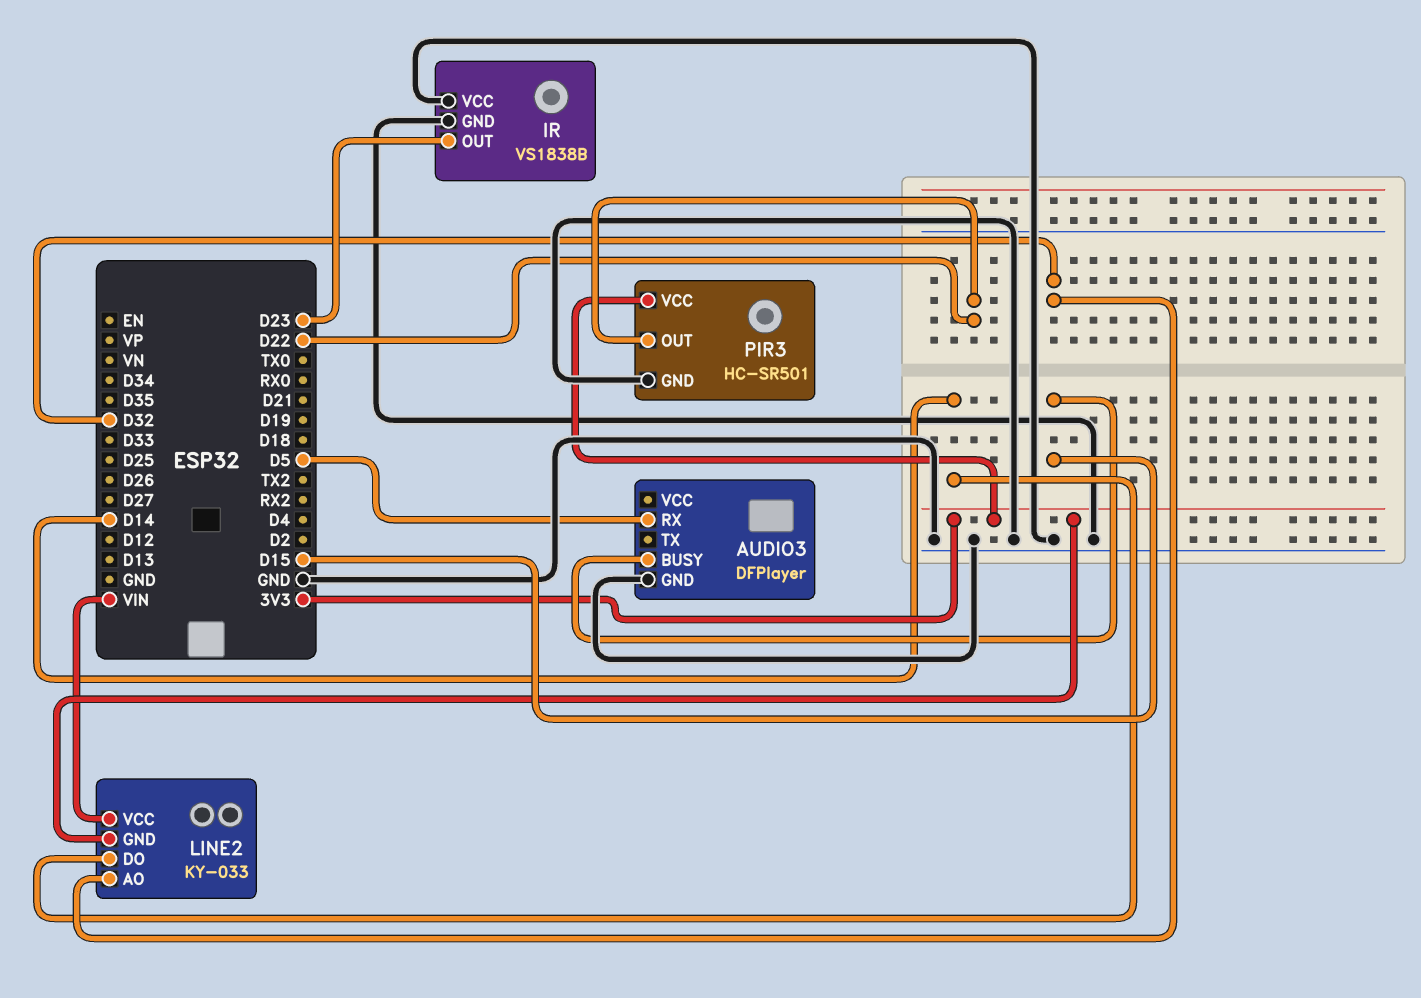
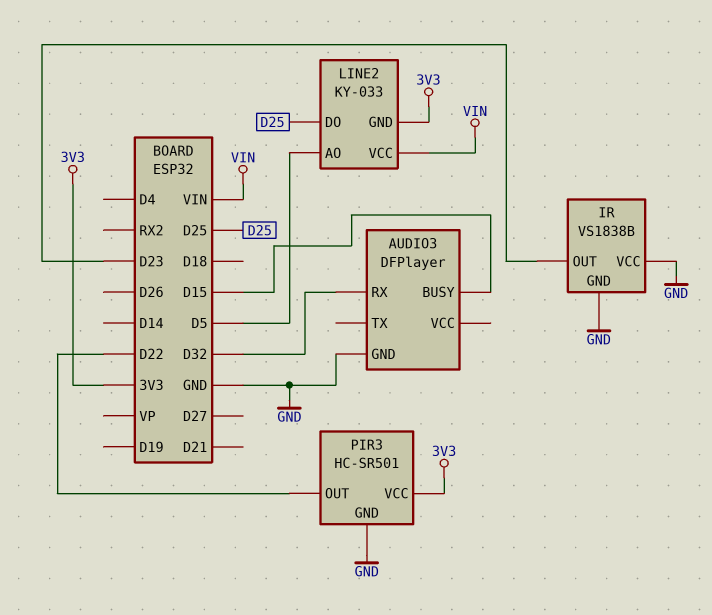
AUDIO3 pin RX: D5 -> D32
LINE2 pin AO: D32 -> D5
LINE2 pin DO: D14 -> D25

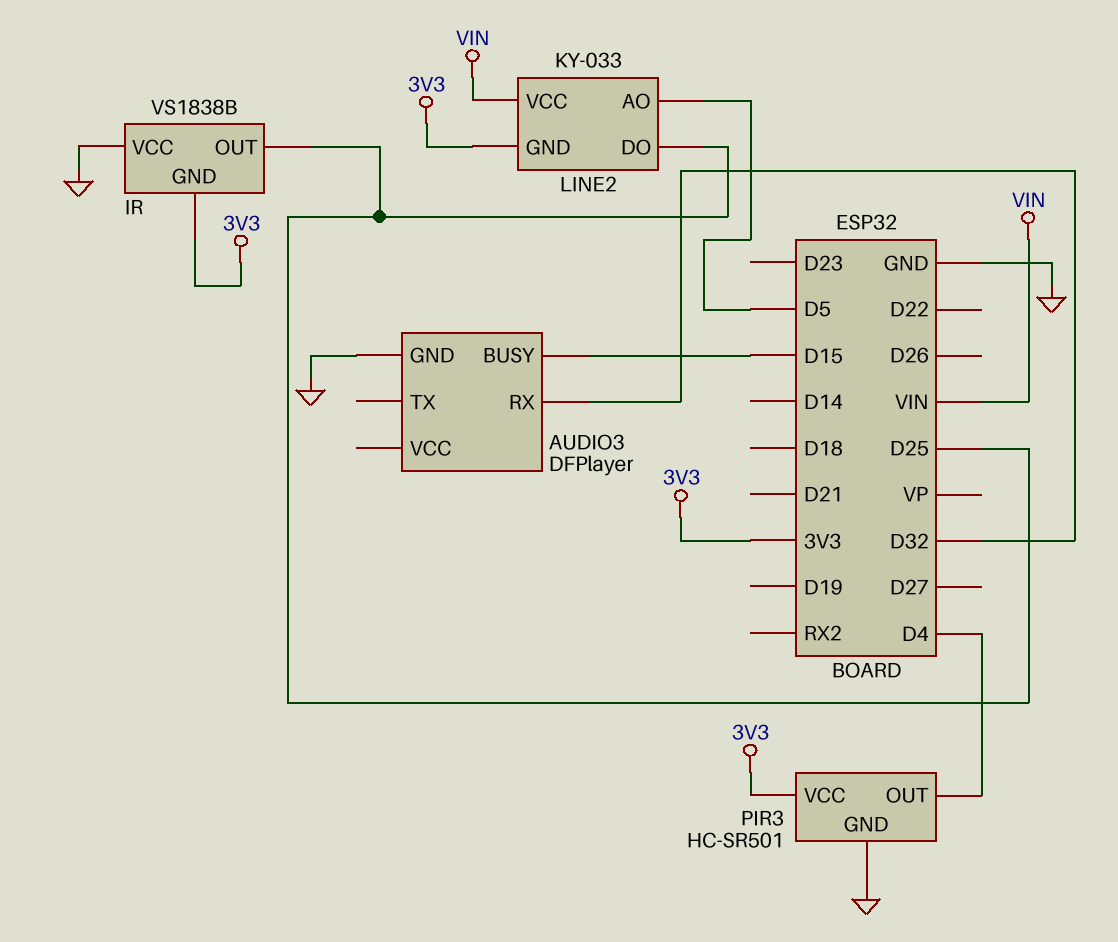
IR pin GND: GND -> 3V3
IR pin OUT: D23 -> D25
PIR3 pin OUT: D22 -> D4

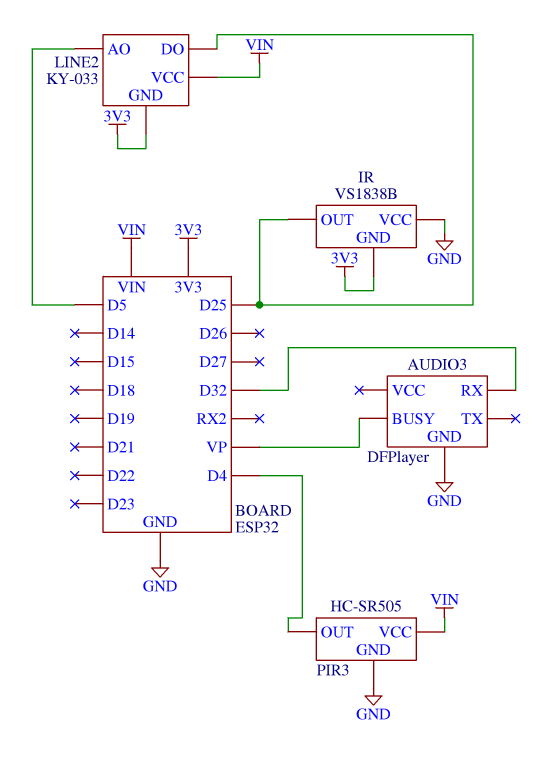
AUDIO3 pin BUSY: D15 -> VP
PIR3: HC-SR501 -> HC-SR505
PIR3 pin VCC: 3V3 -> VIN

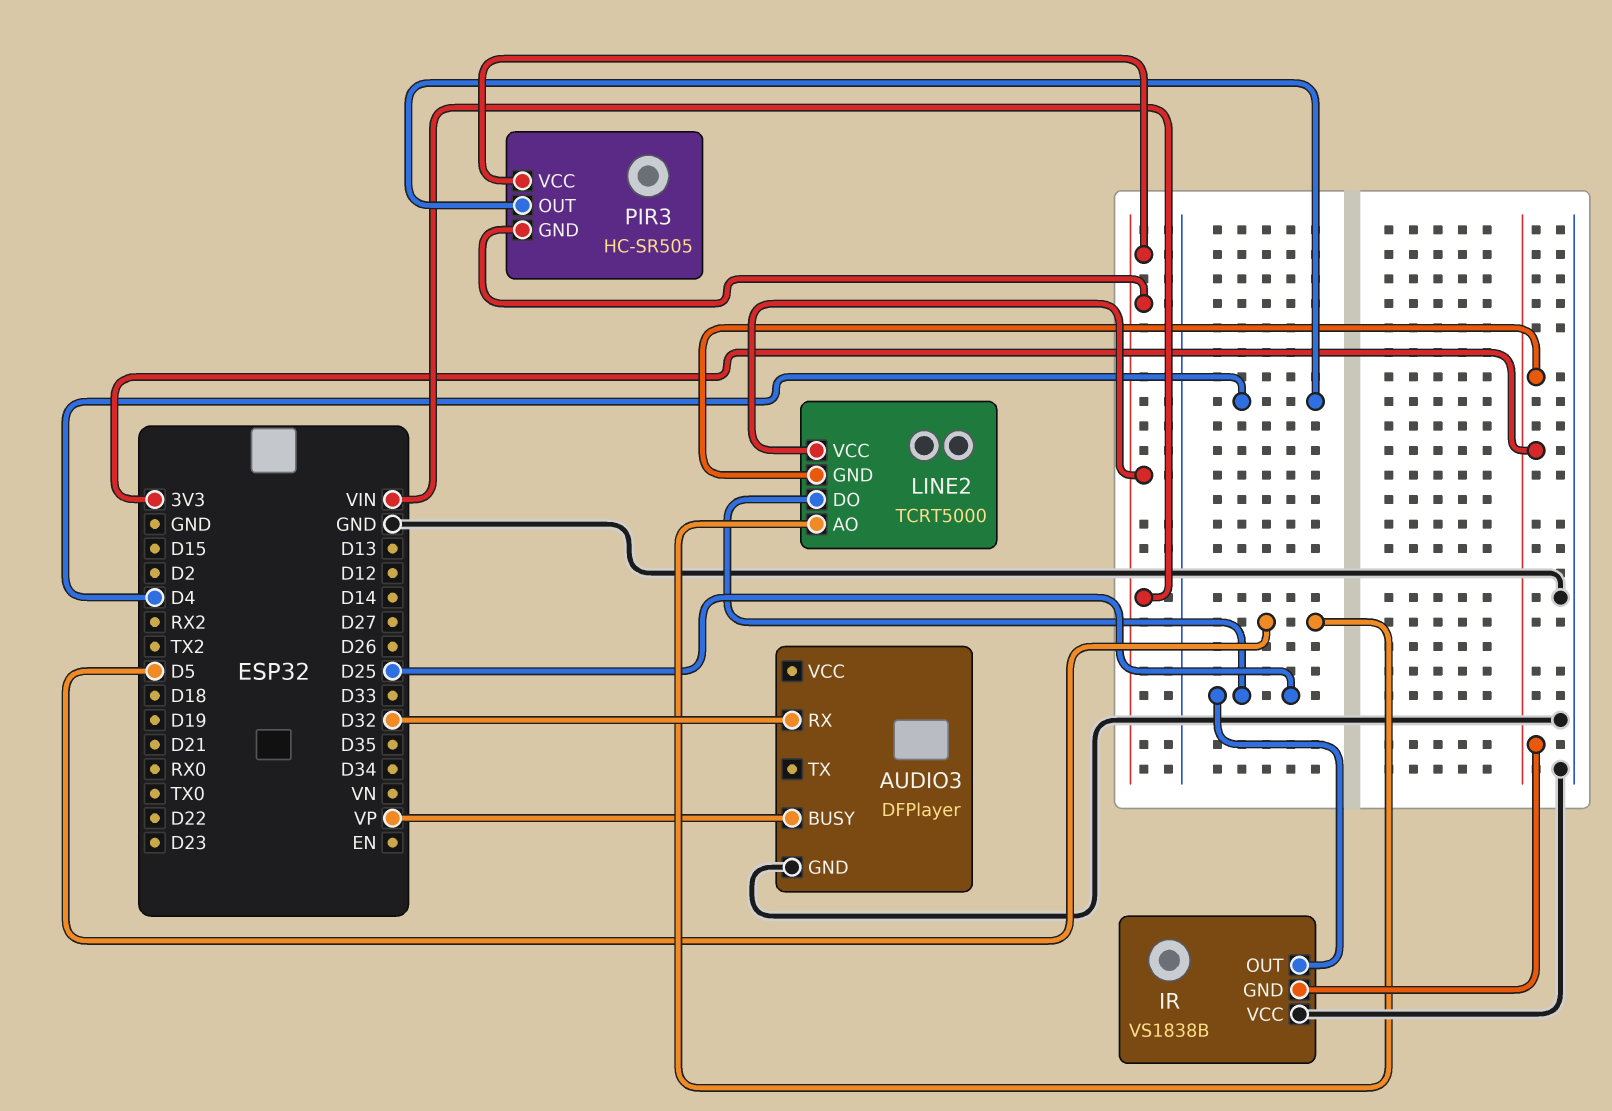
LINE2: KY-033 -> TCRT5000
PIR3 pin GND: GND -> VIN

